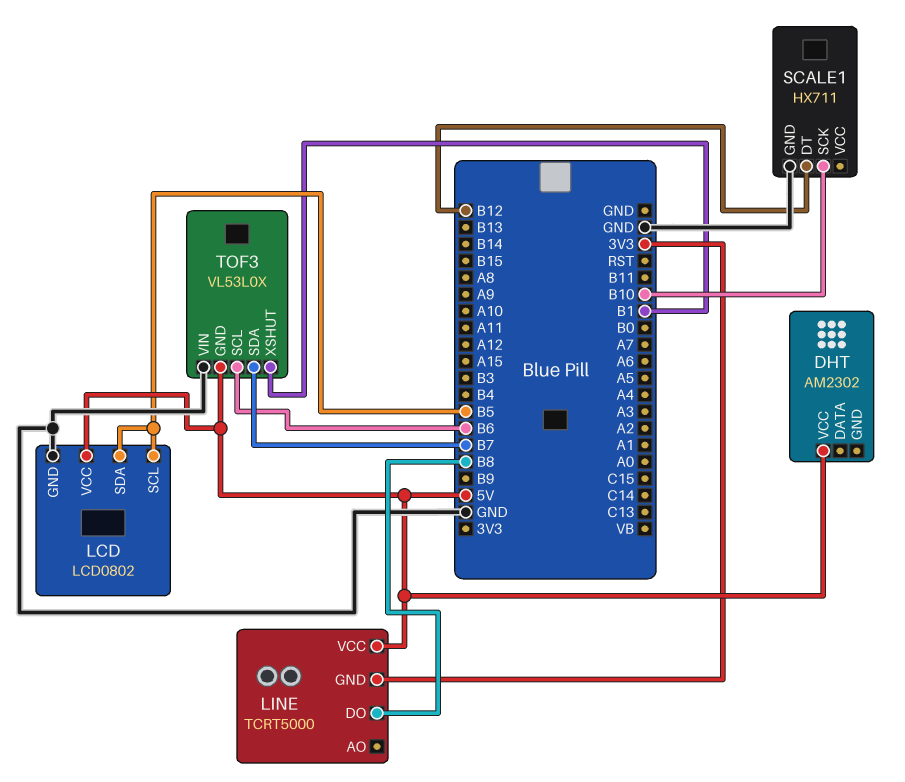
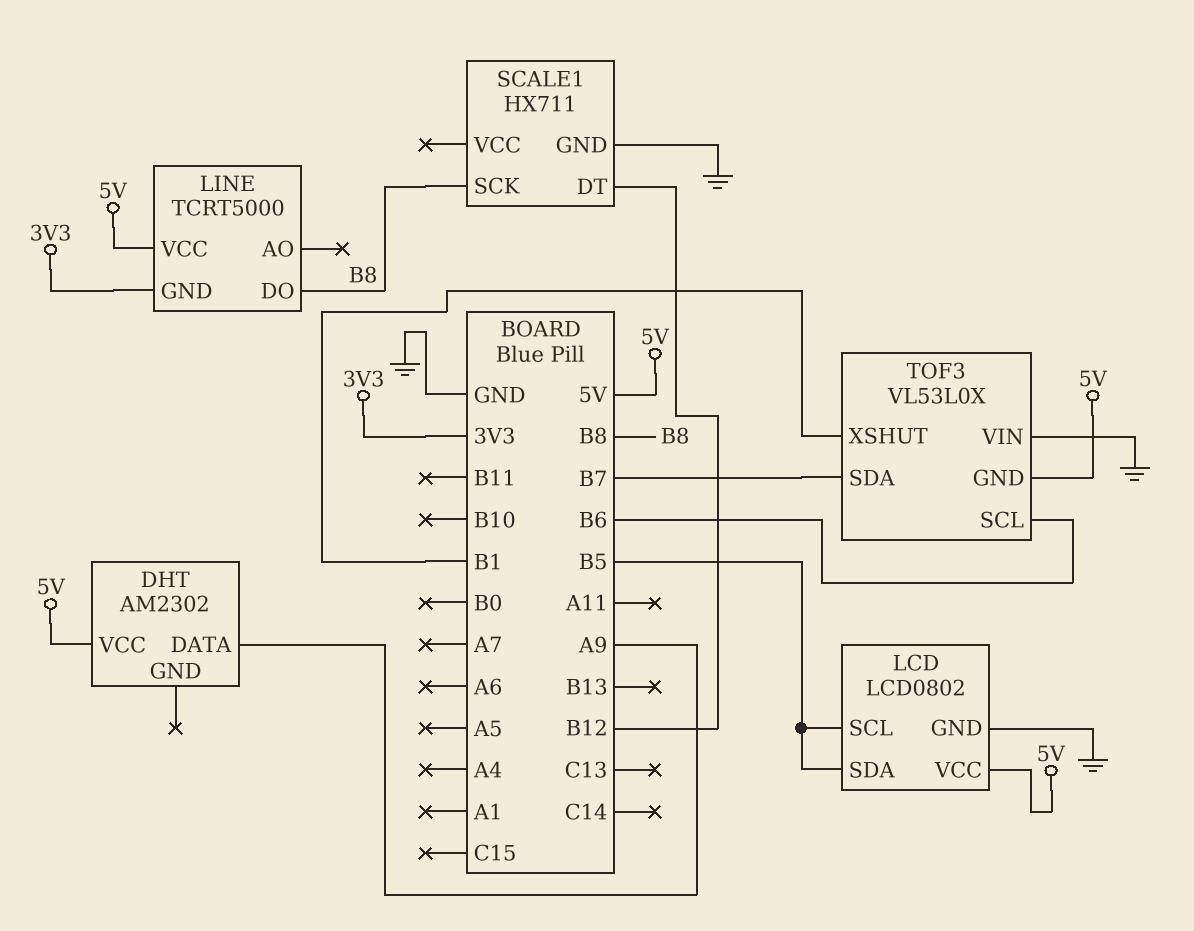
DHT pin DATA: none -> A9
SCALE1 pin SCK: B10 -> B8

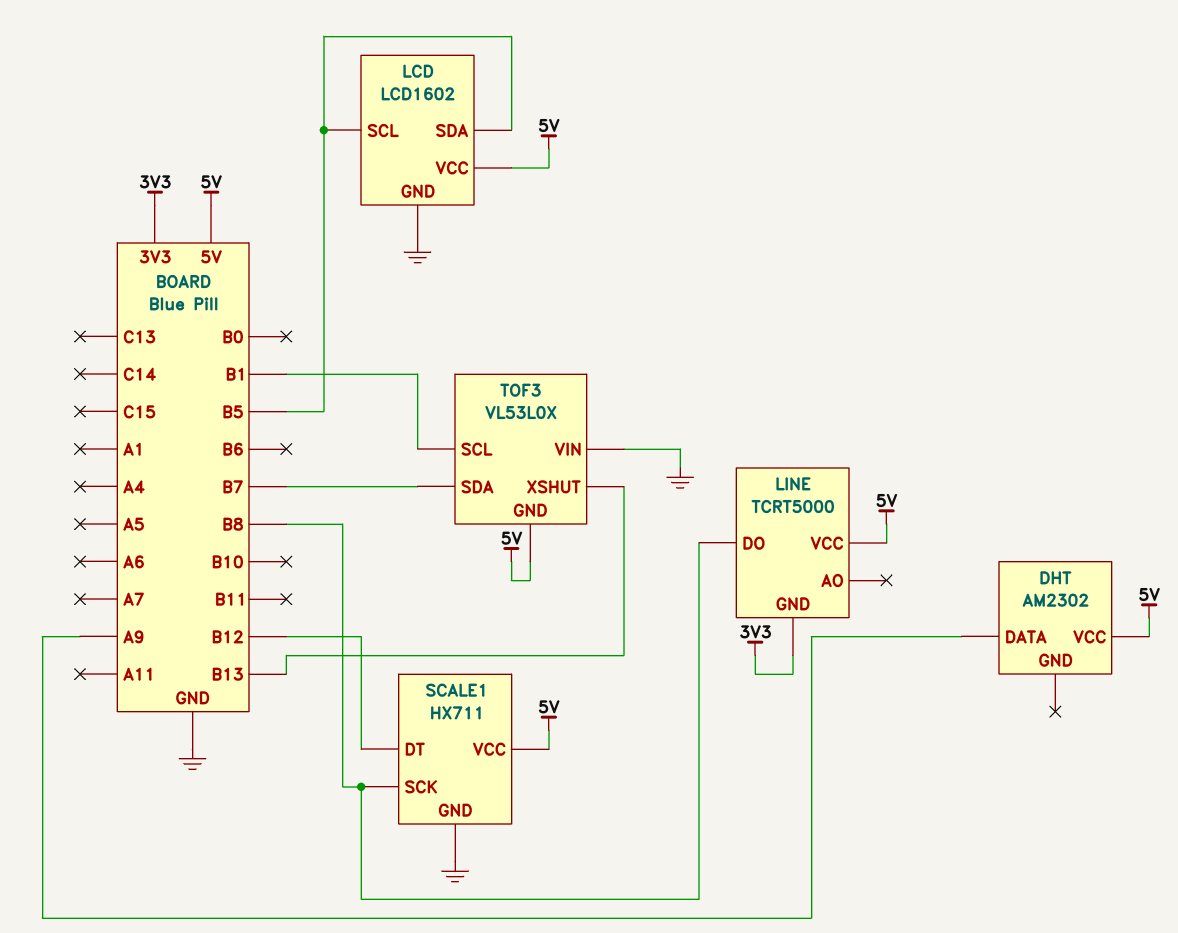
LCD: LCD0802 -> LCD1602
SCALE1 pin VCC: none -> 5V
TOF3 pin SCL: B6 -> B1
TOF3 pin XSHUT: B1 -> B13

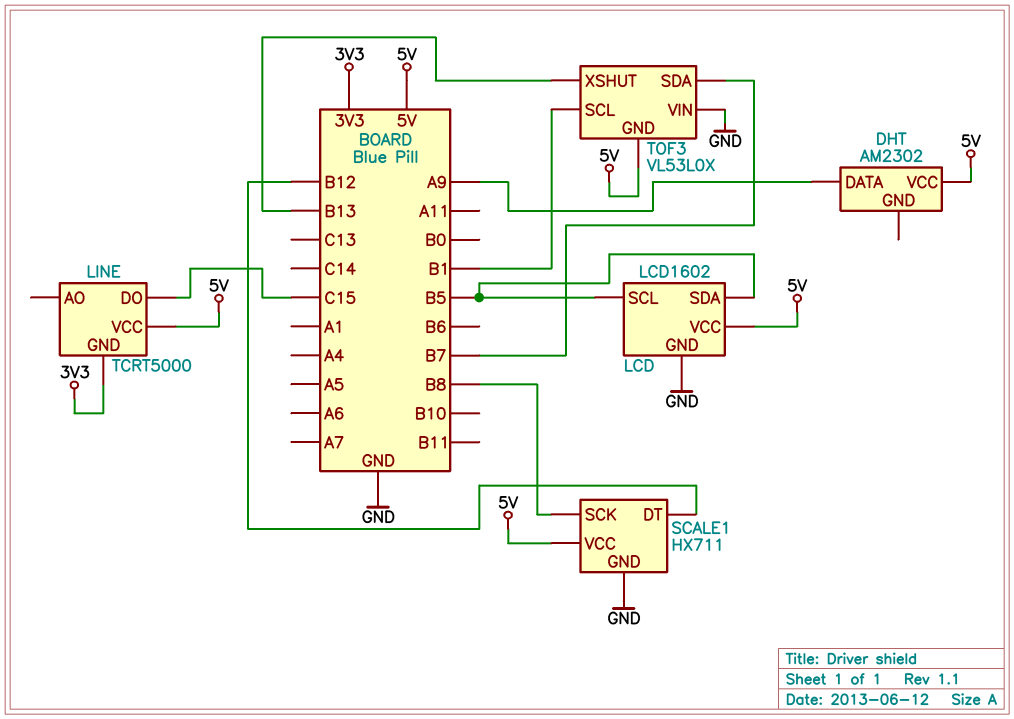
LINE pin DO: B8 -> C15

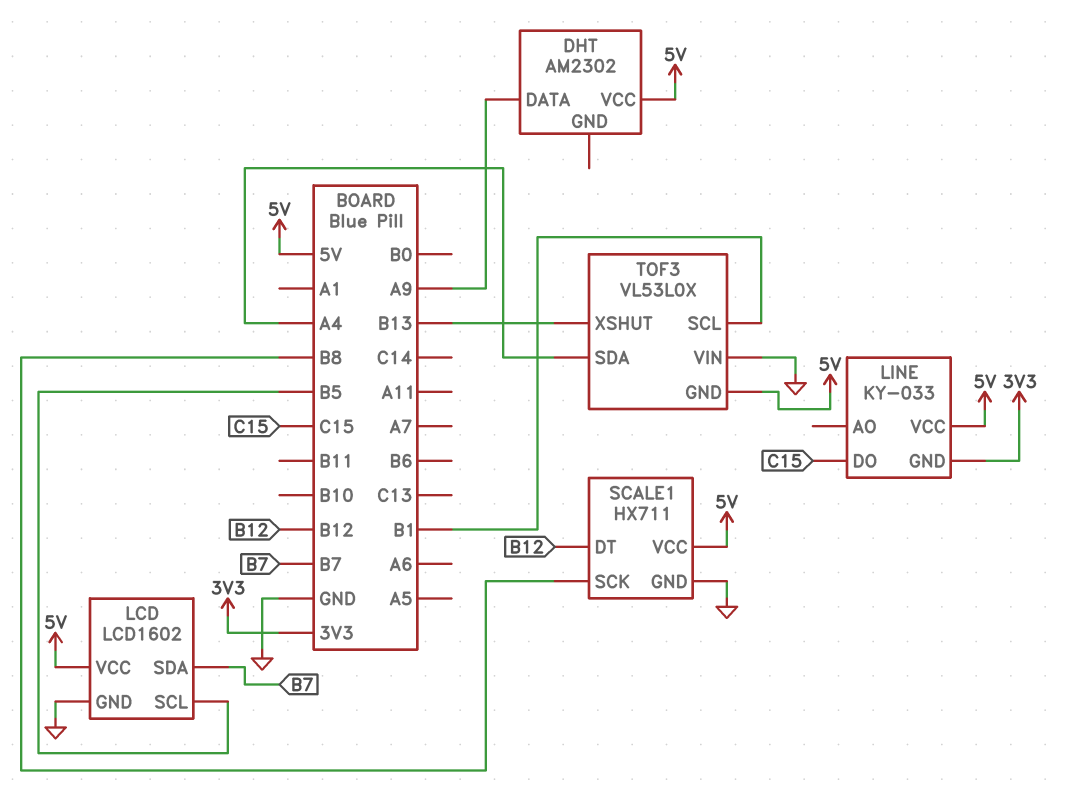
LCD pin SDA: B5 -> B7
LINE: TCRT5000 -> KY-033
TOF3 pin SDA: B7 -> A4

